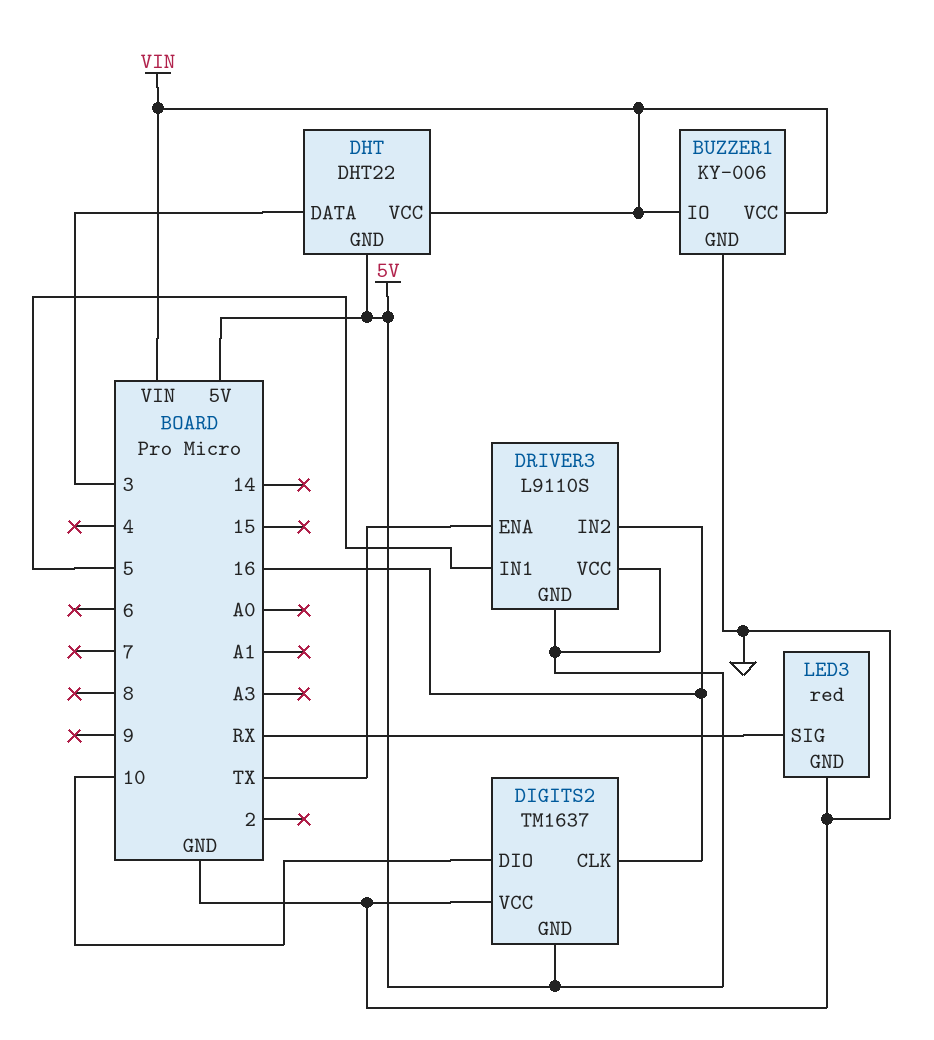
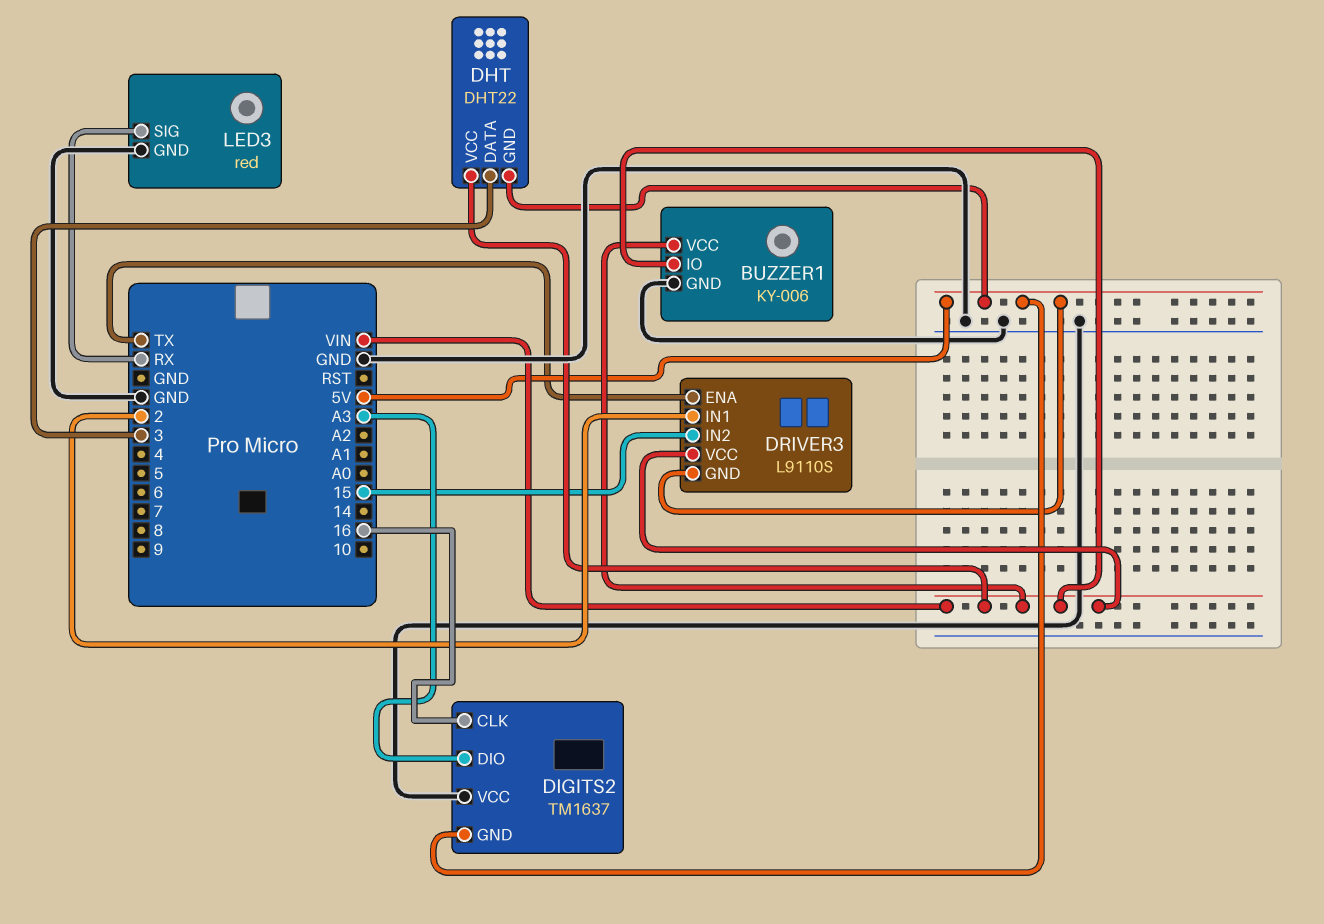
DIGITS2 pin DIO: 10 -> A3
DRIVER3 pin IN1: 5 -> 2
DRIVER3 pin IN2: 16 -> 15
DRIVER3 pin VCC: 5V -> VIN

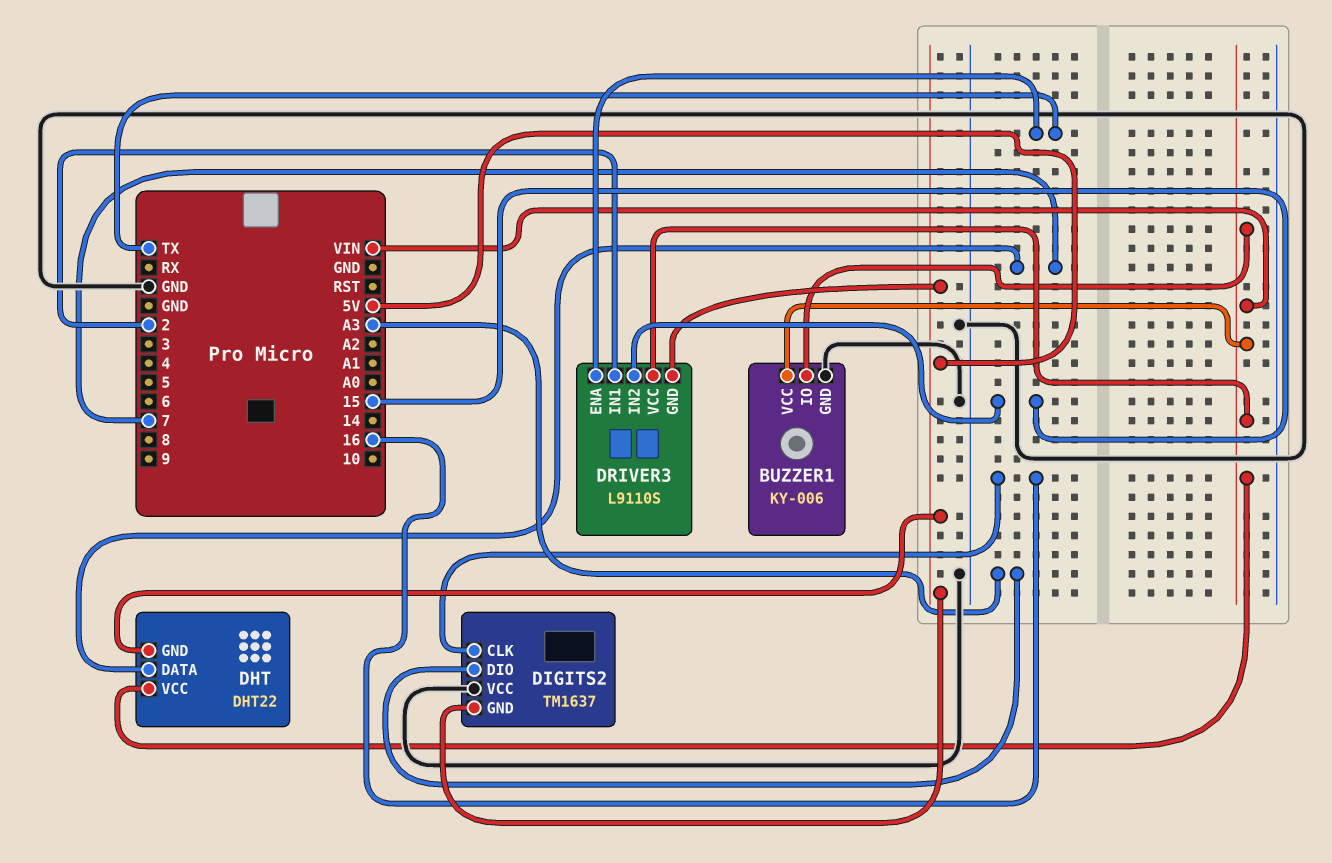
DHT pin DATA: 3 -> 7
LED3: red -> none
LED3 pin GND: GND -> none
LED3 pin SIG: RX -> none

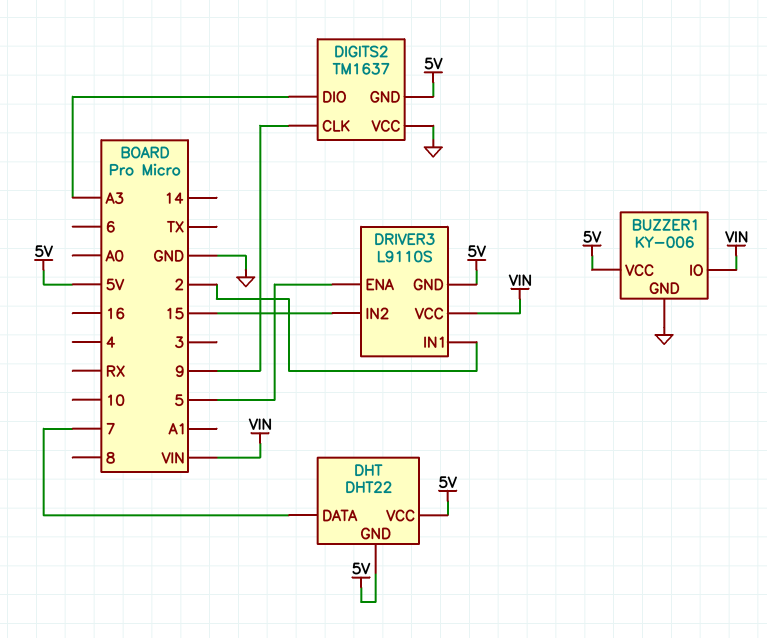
BUZZER1 pin VCC: VIN -> 5V
DHT pin VCC: VIN -> 5V
DIGITS2 pin CLK: 16 -> 9
DRIVER3 pin ENA: TX -> 5

